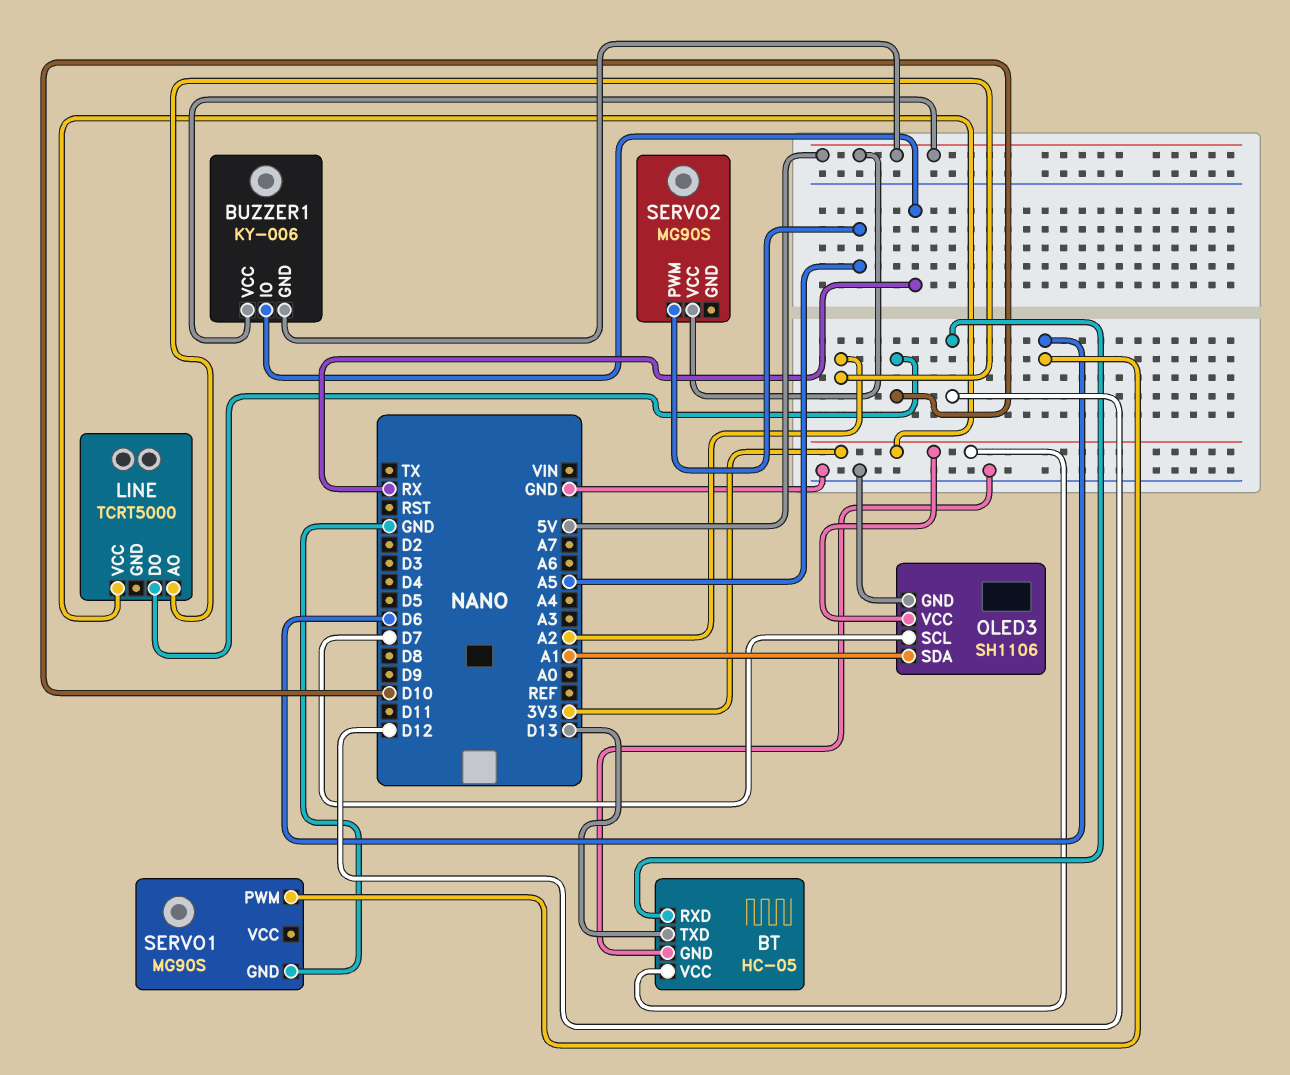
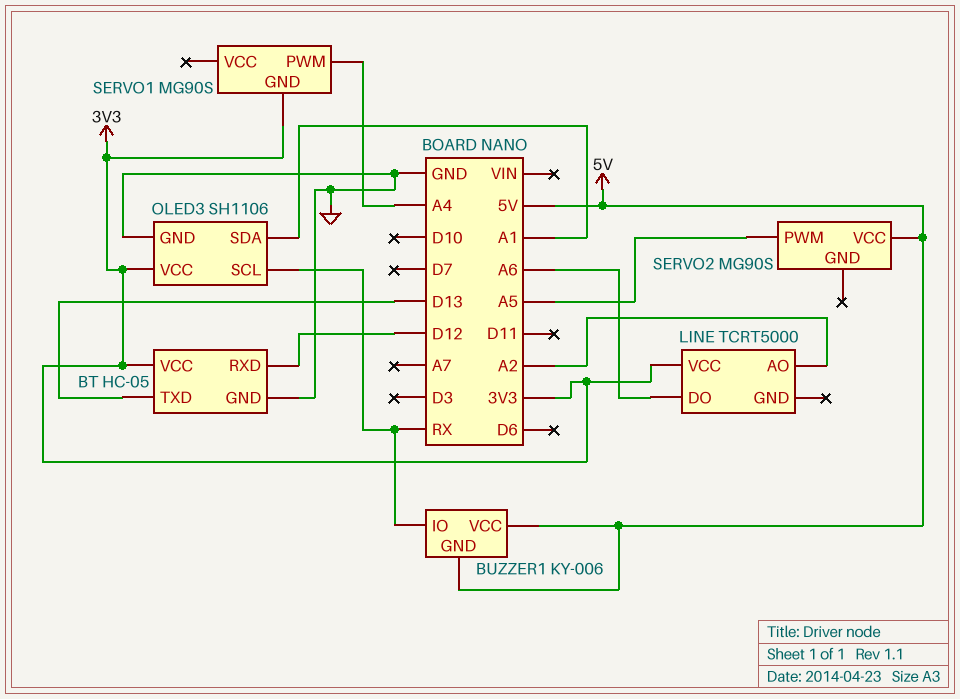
LINE pin DO: D10 -> A6
OLED3 pin SCL: D7 -> RX
SERVO1 pin GND: GND -> 3V3
SERVO1 pin PWM: D6 -> A4

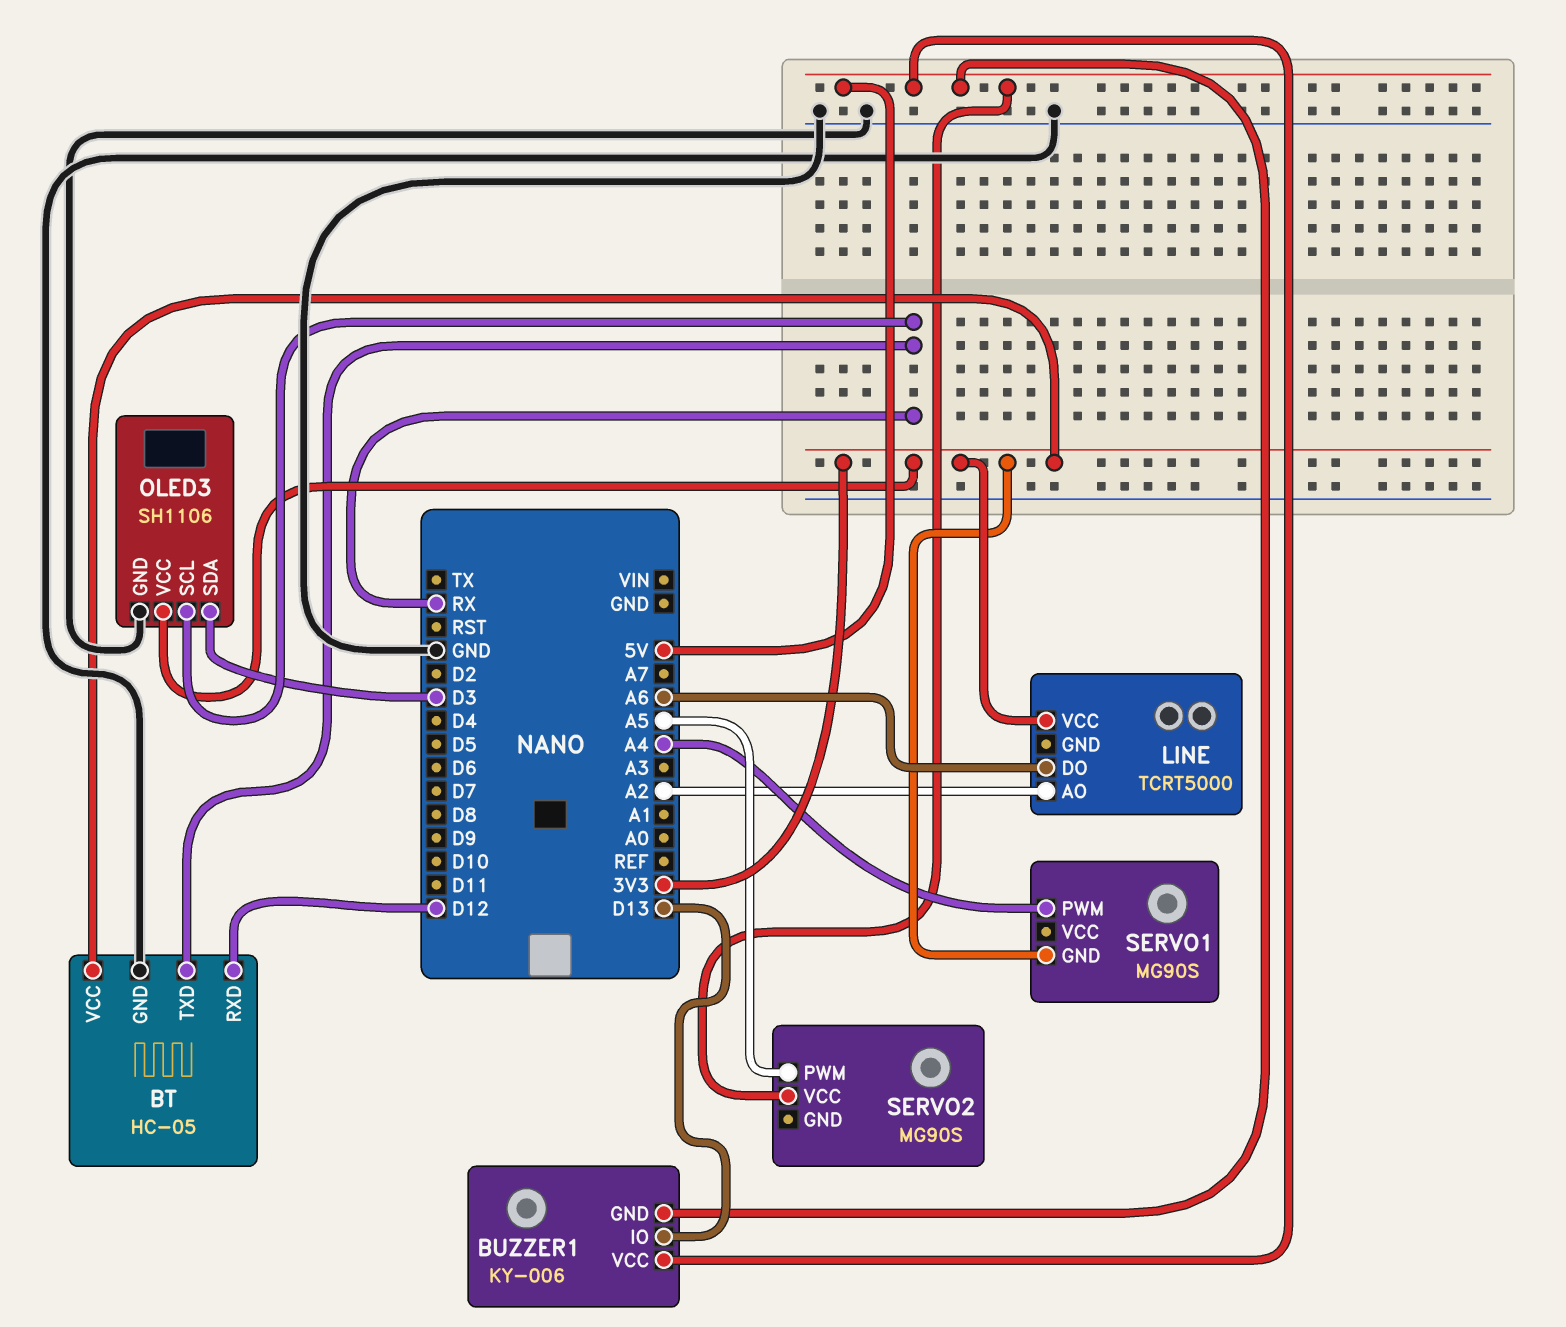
BT pin TXD: D13 -> RX
BUZZER1 pin IO: RX -> D13
OLED3 pin SDA: A1 -> D3

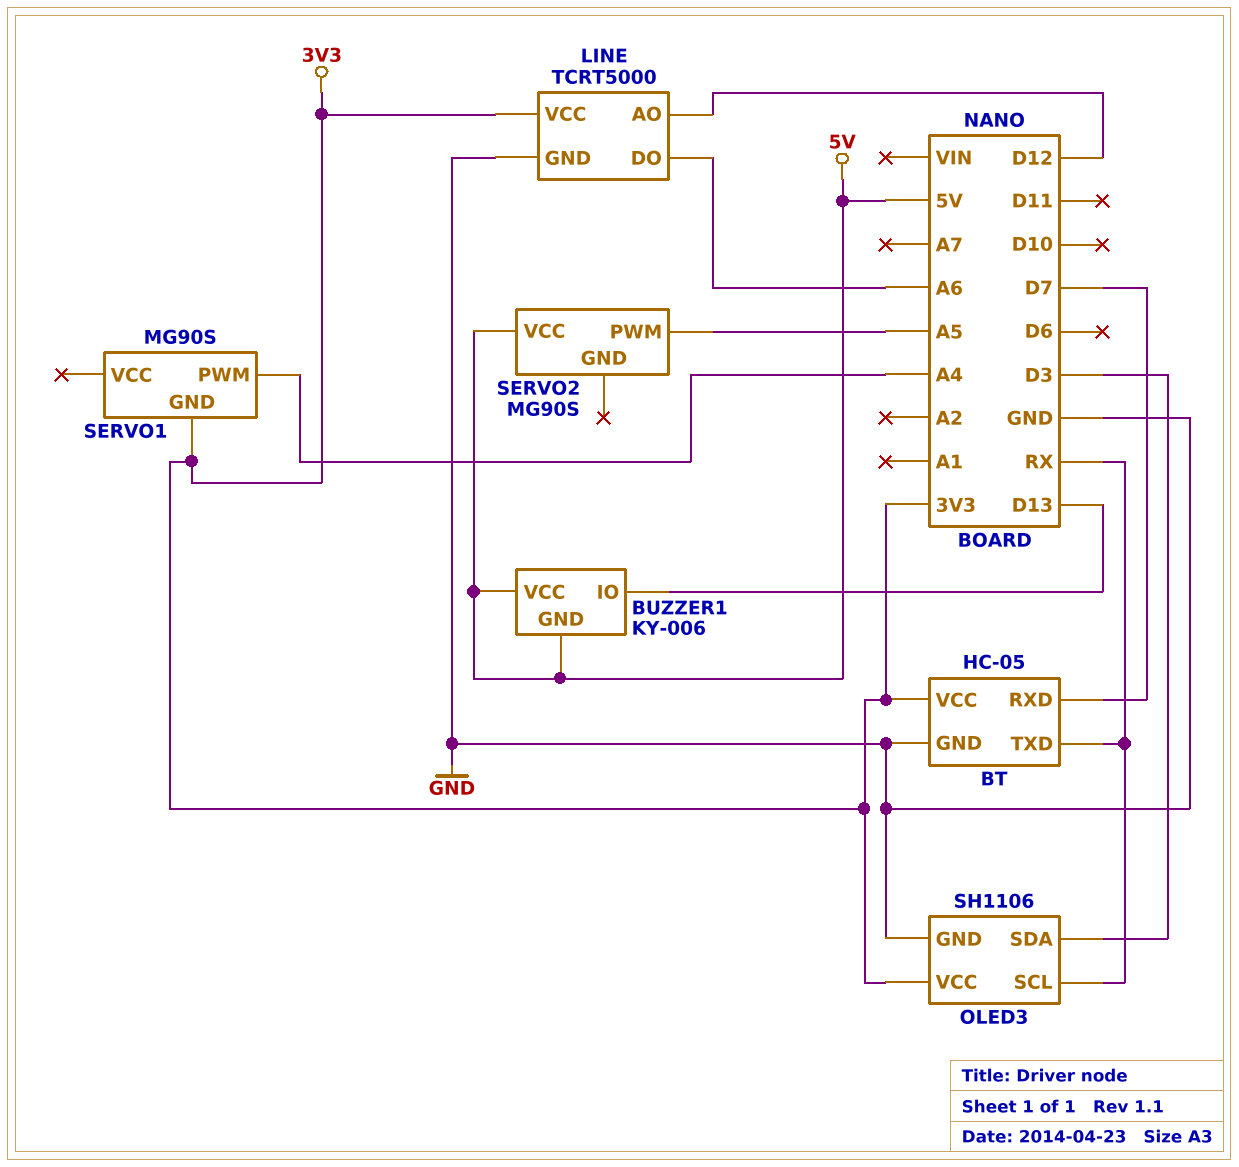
BT pin RXD: D12 -> D7
LINE pin AO: A2 -> D12
LINE pin GND: none -> GND

